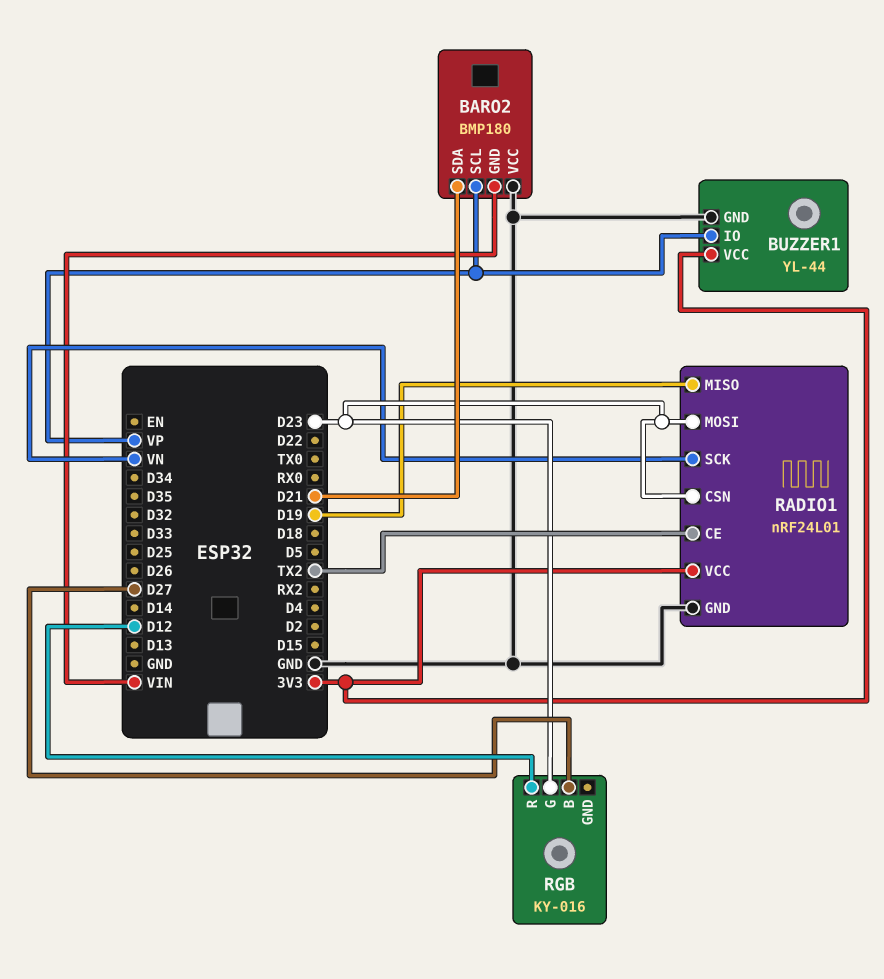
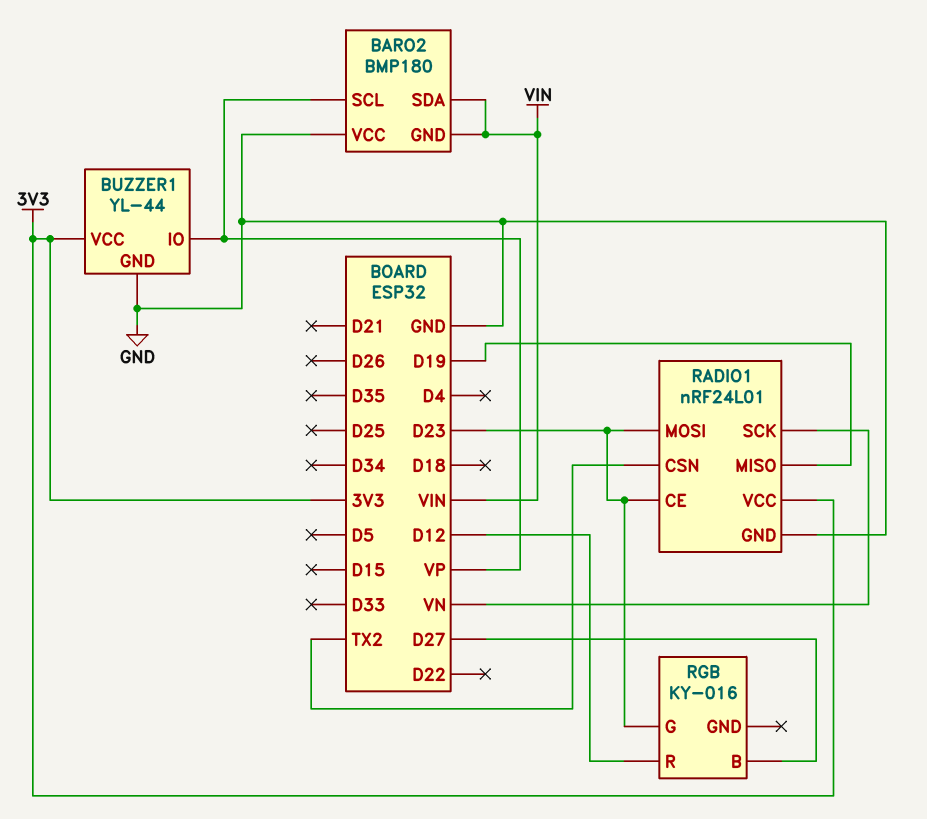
BARO2 pin SDA: D21 -> VIN
RADIO1 pin CE: TX2 -> D23
RADIO1 pin CSN: D23 -> TX2

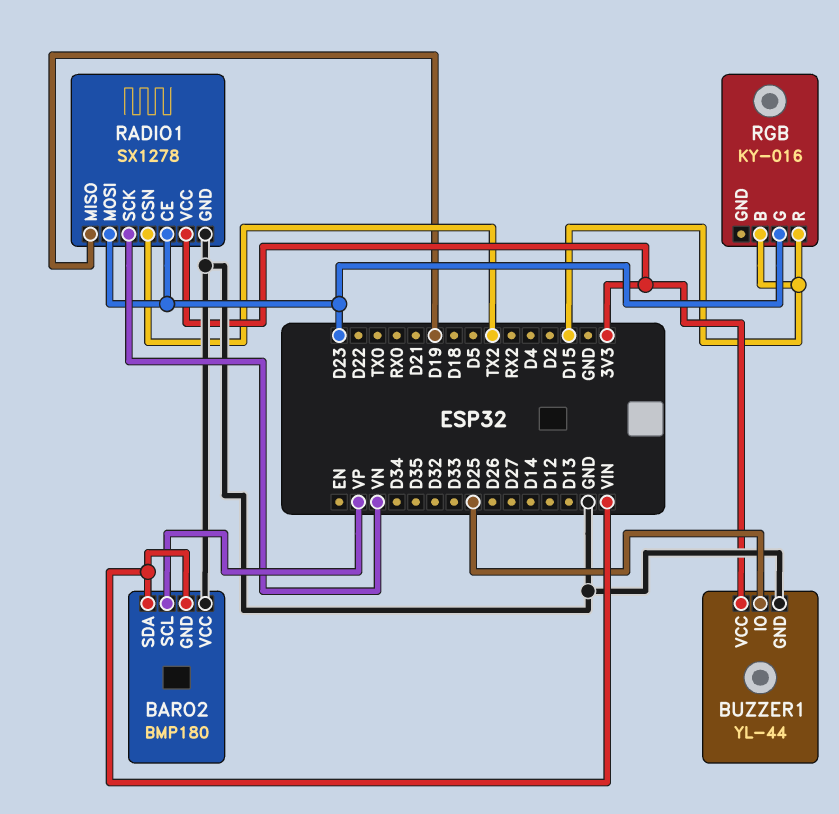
BUZZER1 pin IO: VP -> D25
RADIO1: nRF24L01 -> SX1278
RGB pin B: D27 -> D15
RGB pin R: D12 -> D15

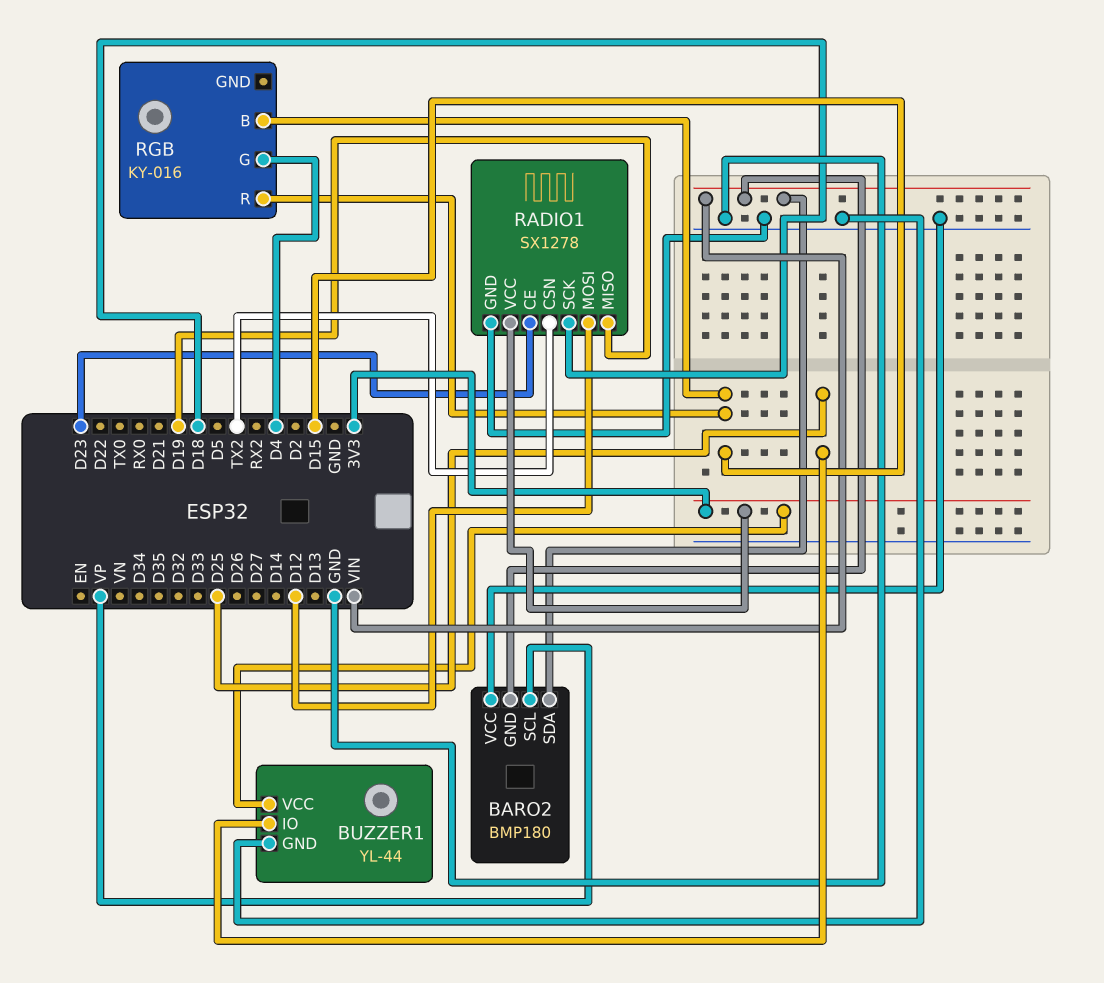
RADIO1 pin MOSI: D23 -> D12
RADIO1 pin SCK: VN -> D18
RGB pin G: D23 -> D4

